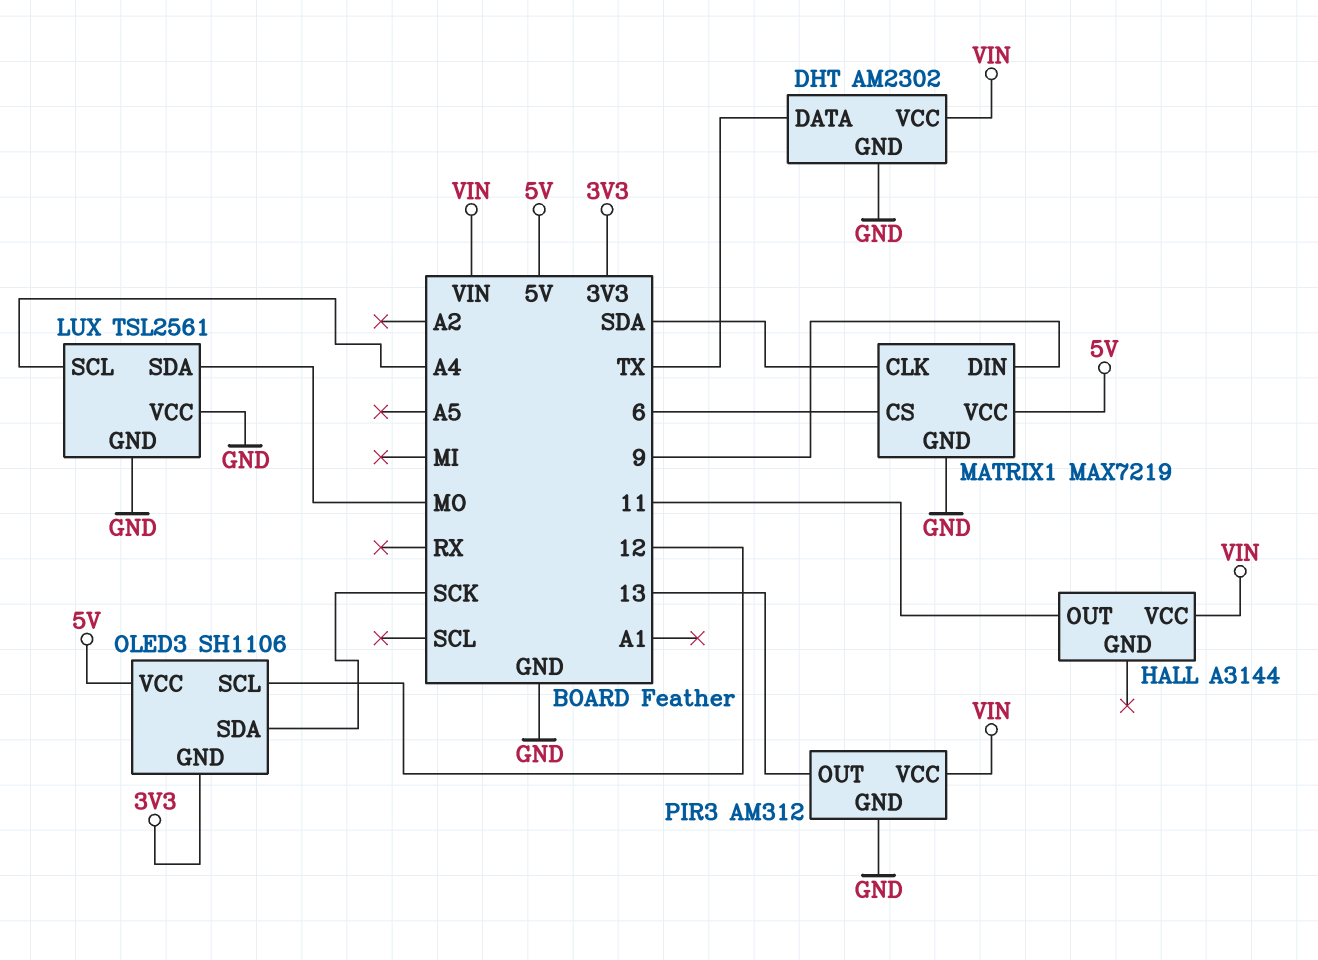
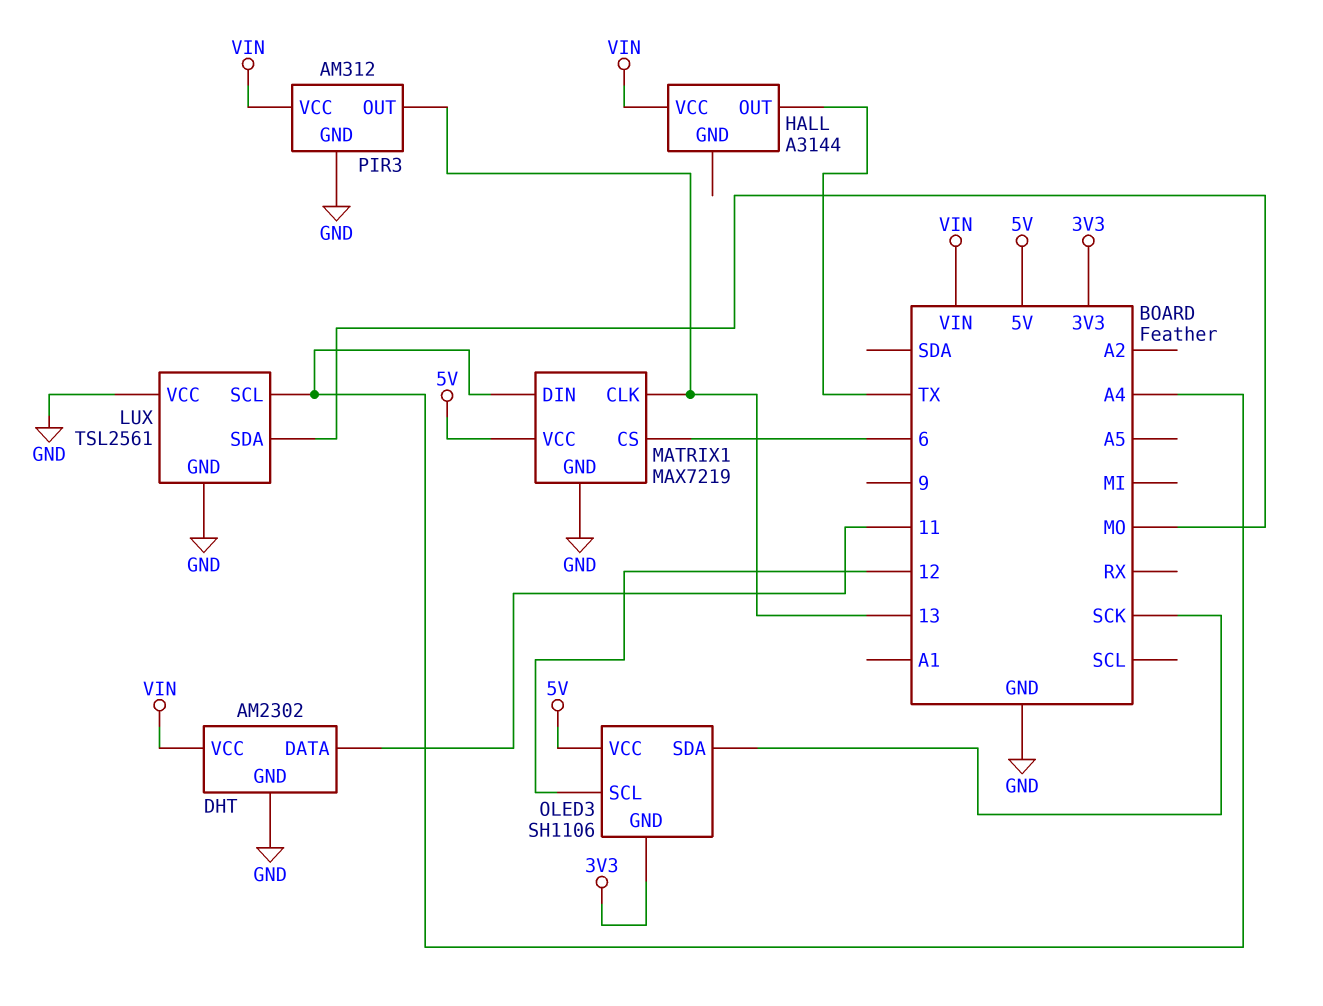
DHT pin DATA: TX -> 11
HALL pin OUT: 11 -> TX
MATRIX1 pin CLK: SDA -> 13
MATRIX1 pin DIN: 9 -> A4

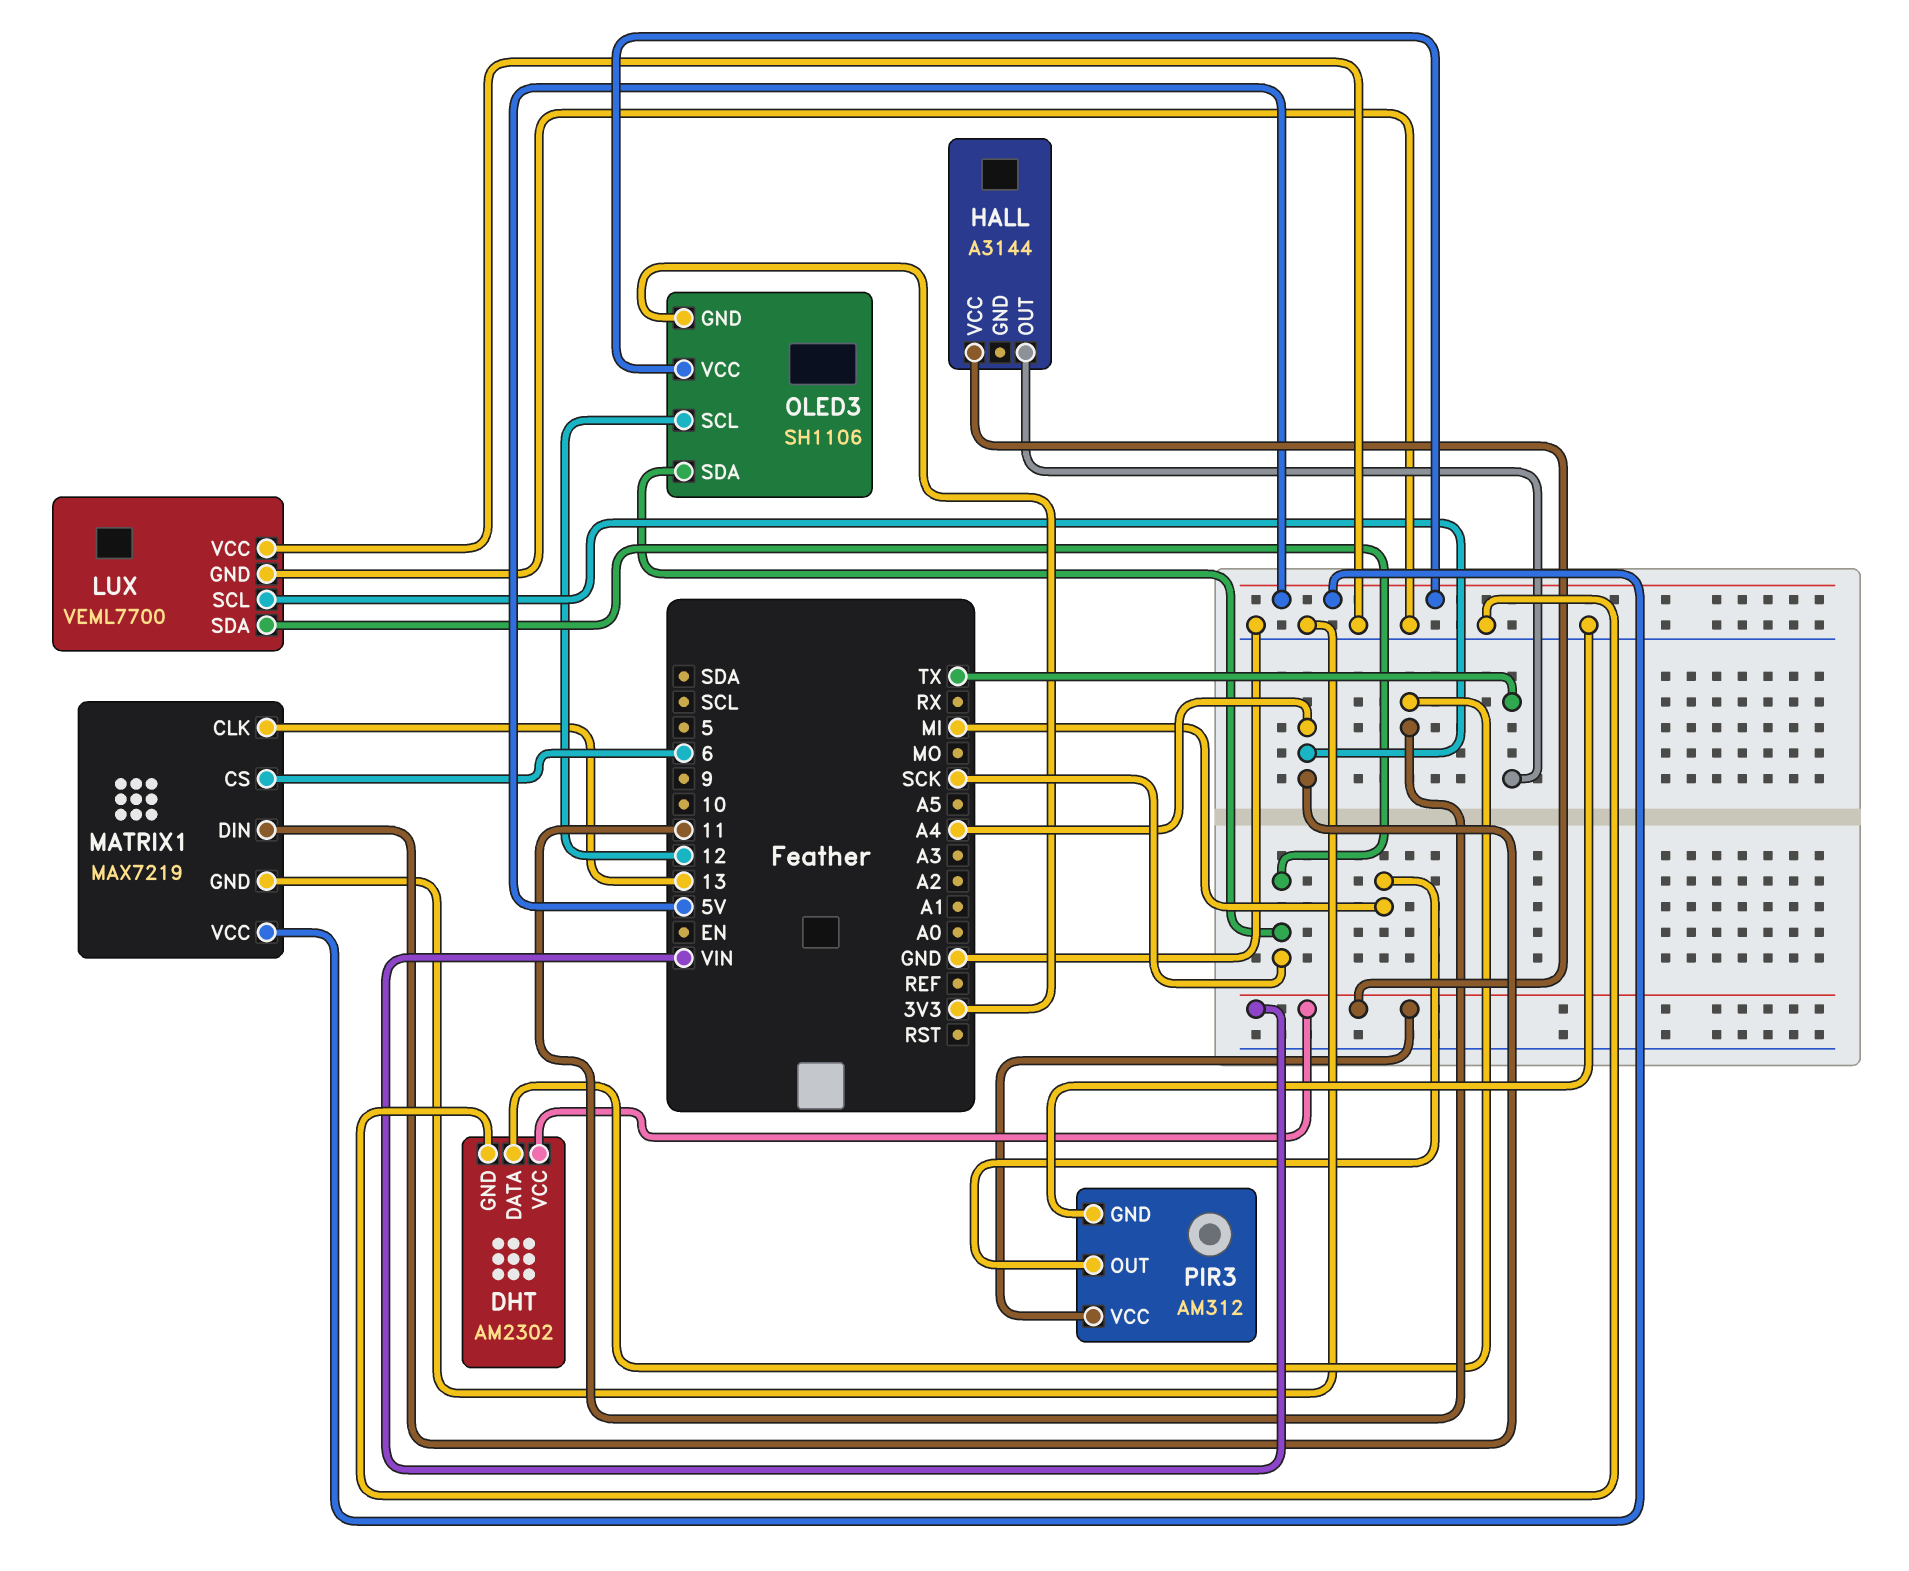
LUX: TSL2561 -> VEML7700
LUX pin SDA: MO -> SCK
PIR3 pin OUT: 13 -> MI

